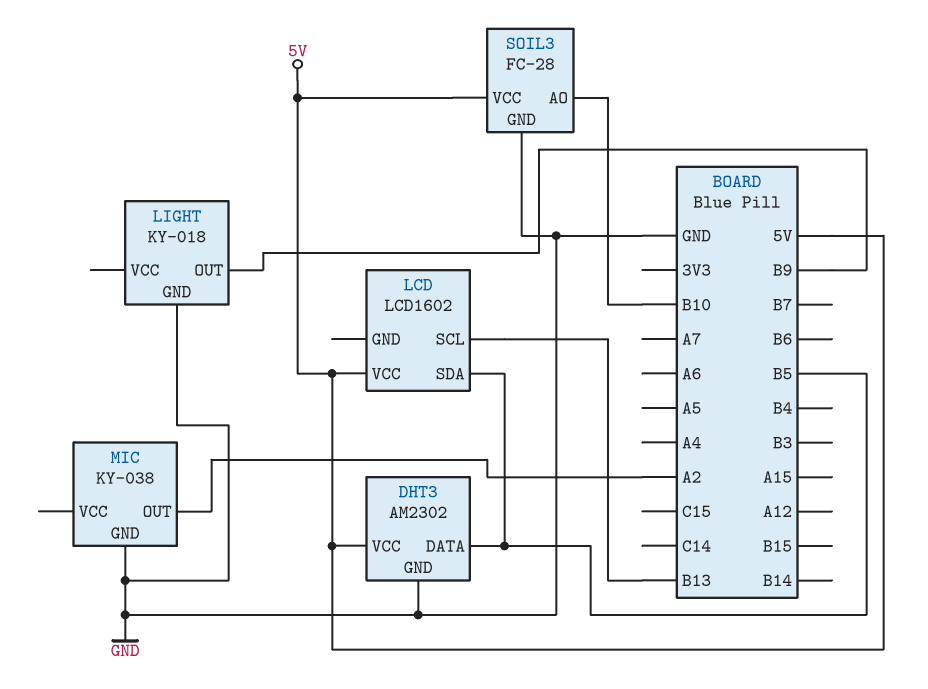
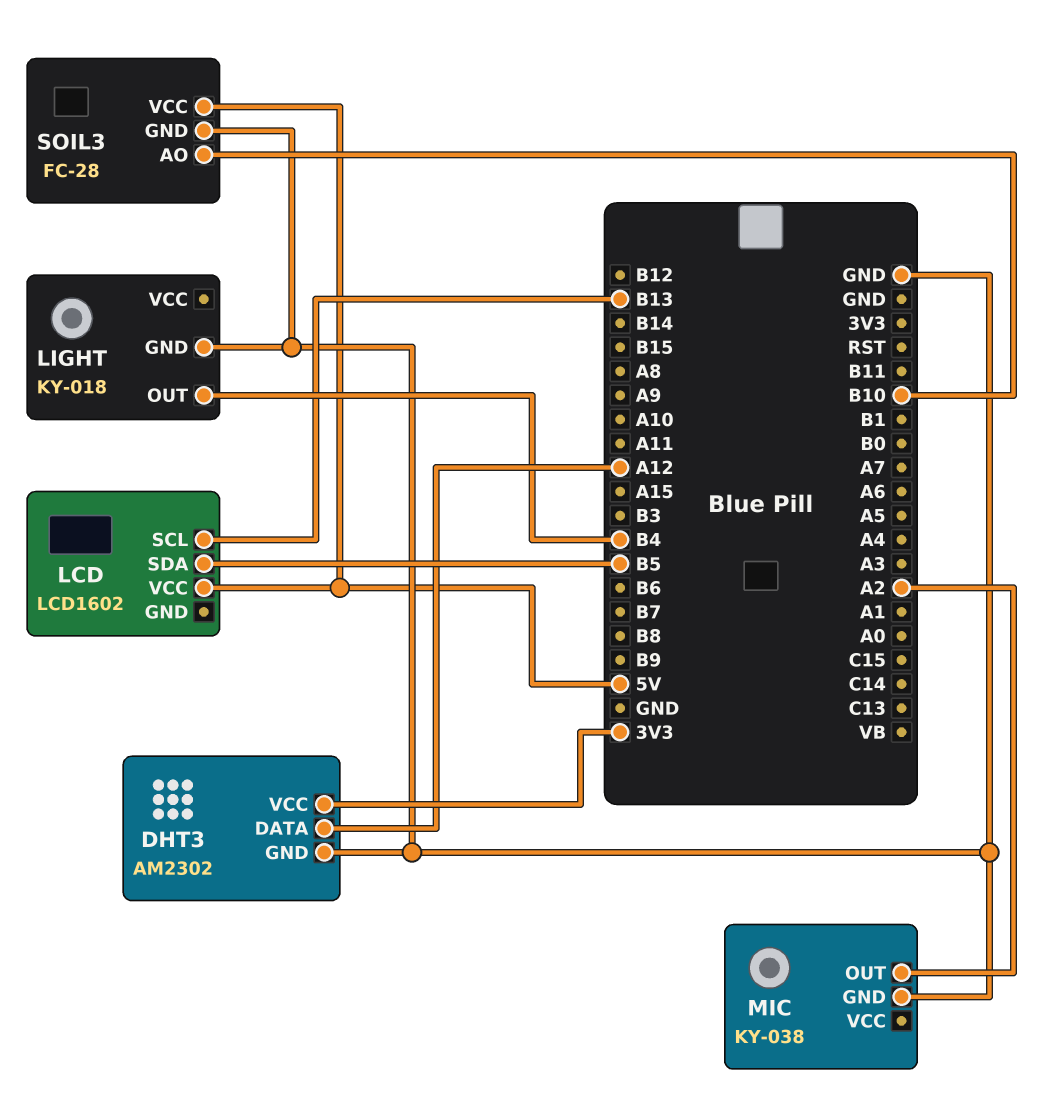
DHT3 pin DATA: B5 -> A12
DHT3 pin VCC: 5V -> 3V3
LIGHT pin OUT: B9 -> B4

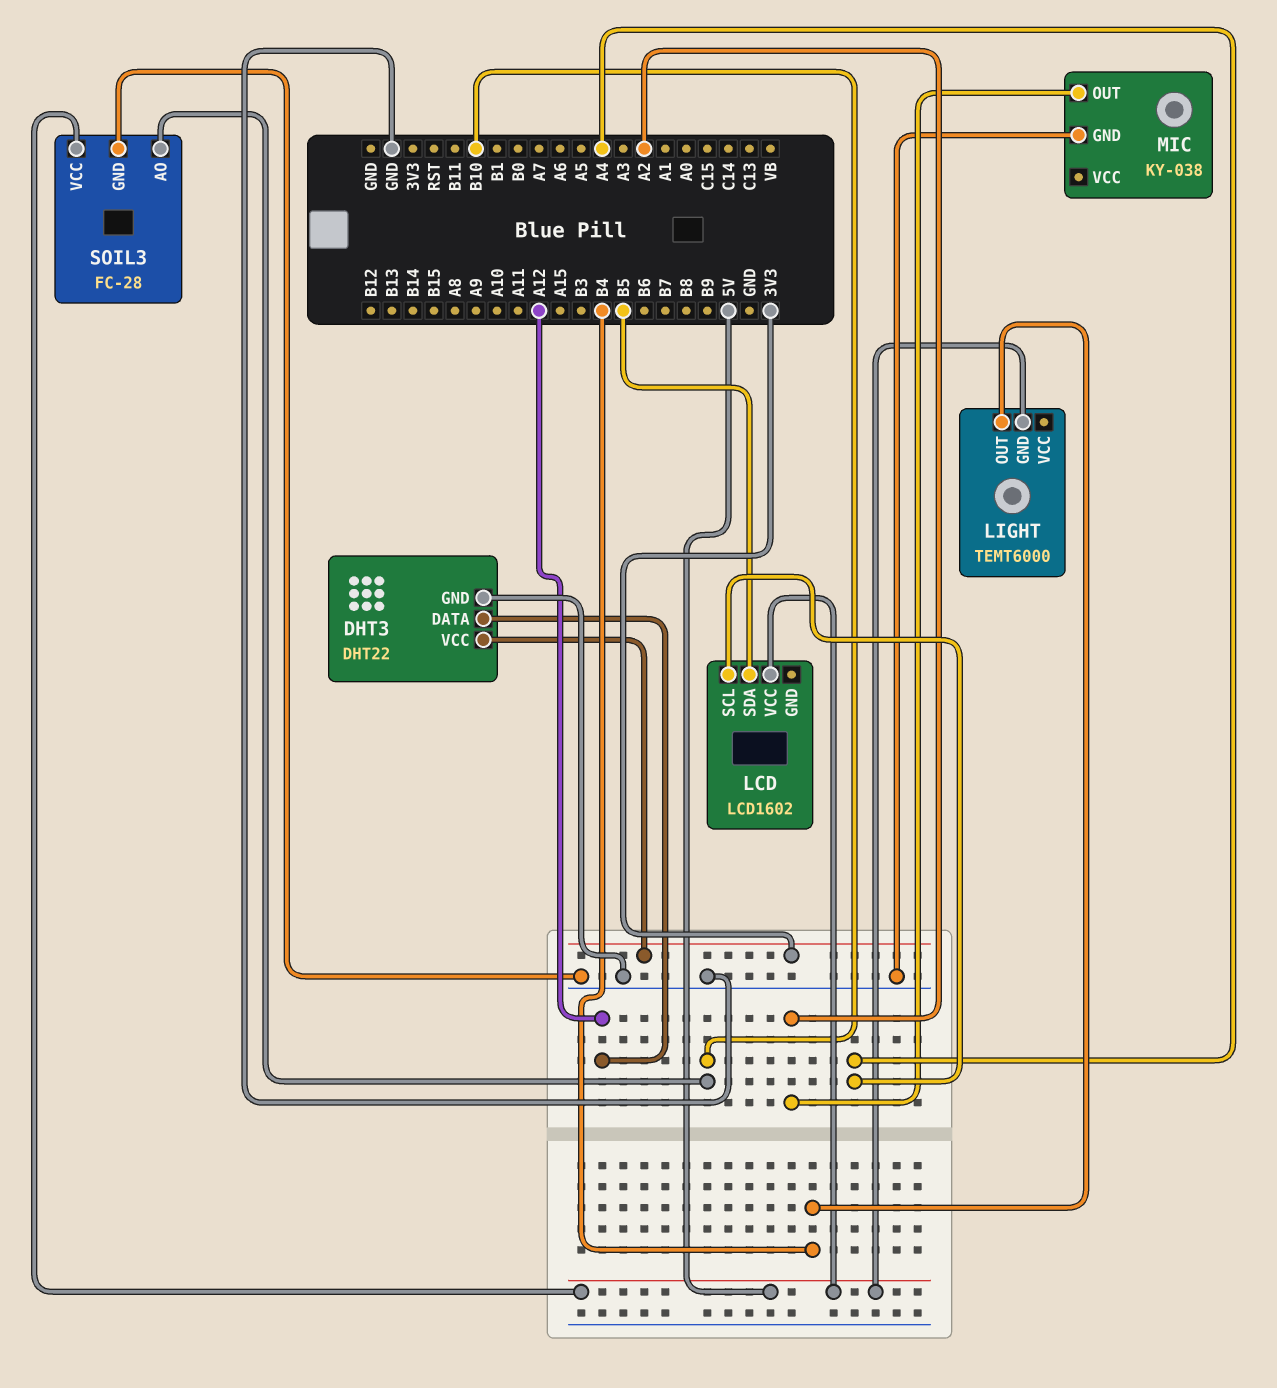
DHT3: AM2302 -> DHT22
LCD pin SCL: B13 -> A4
LIGHT: KY-018 -> TEMT6000
LIGHT pin GND: GND -> 5V

